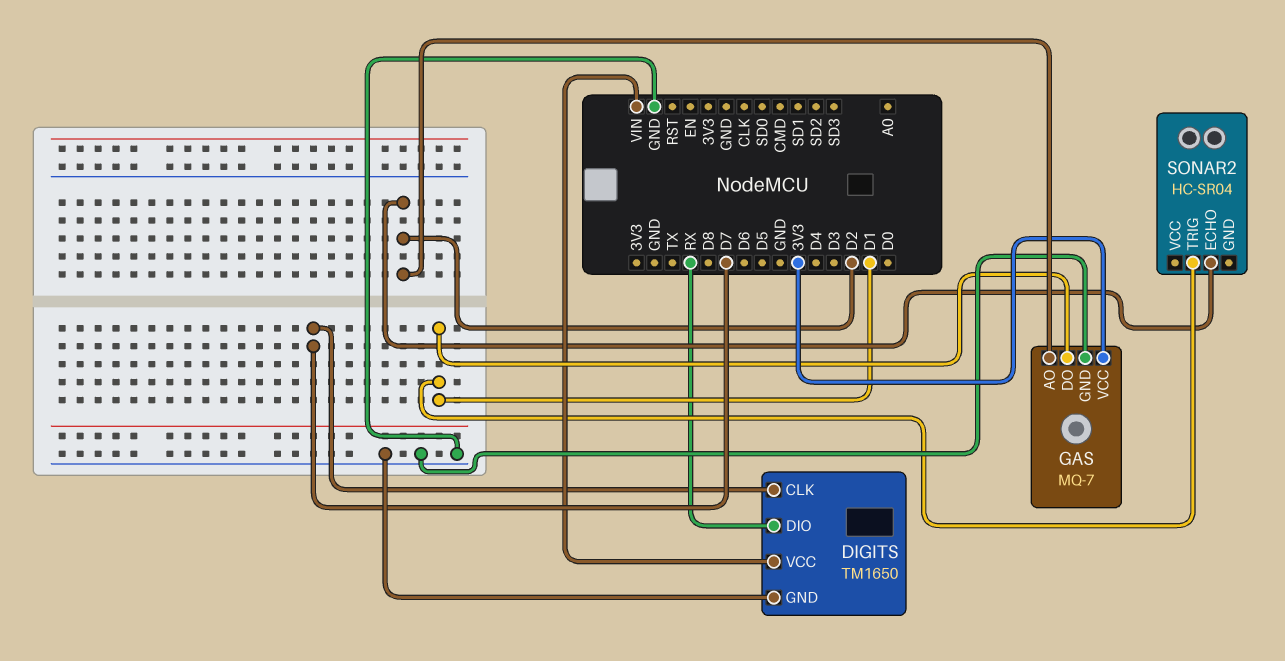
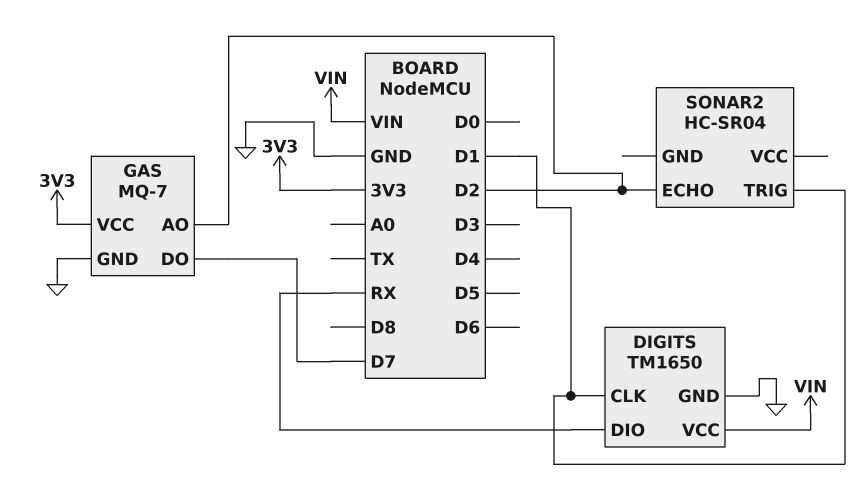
DIGITS pin CLK: D7 -> D1
GAS pin DO: D1 -> D7

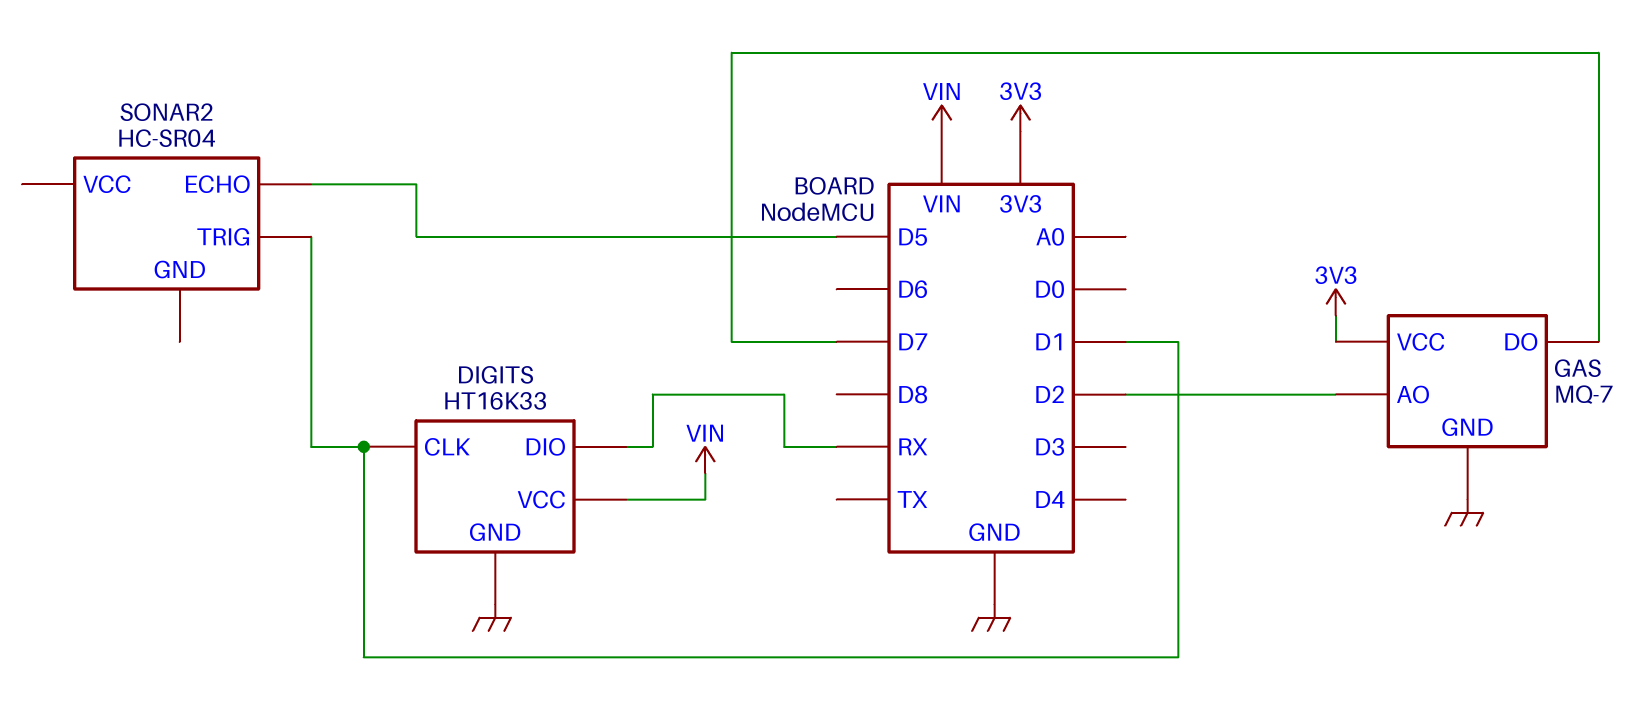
DIGITS: TM1650 -> HT16K33
SONAR2 pin ECHO: D2 -> D5

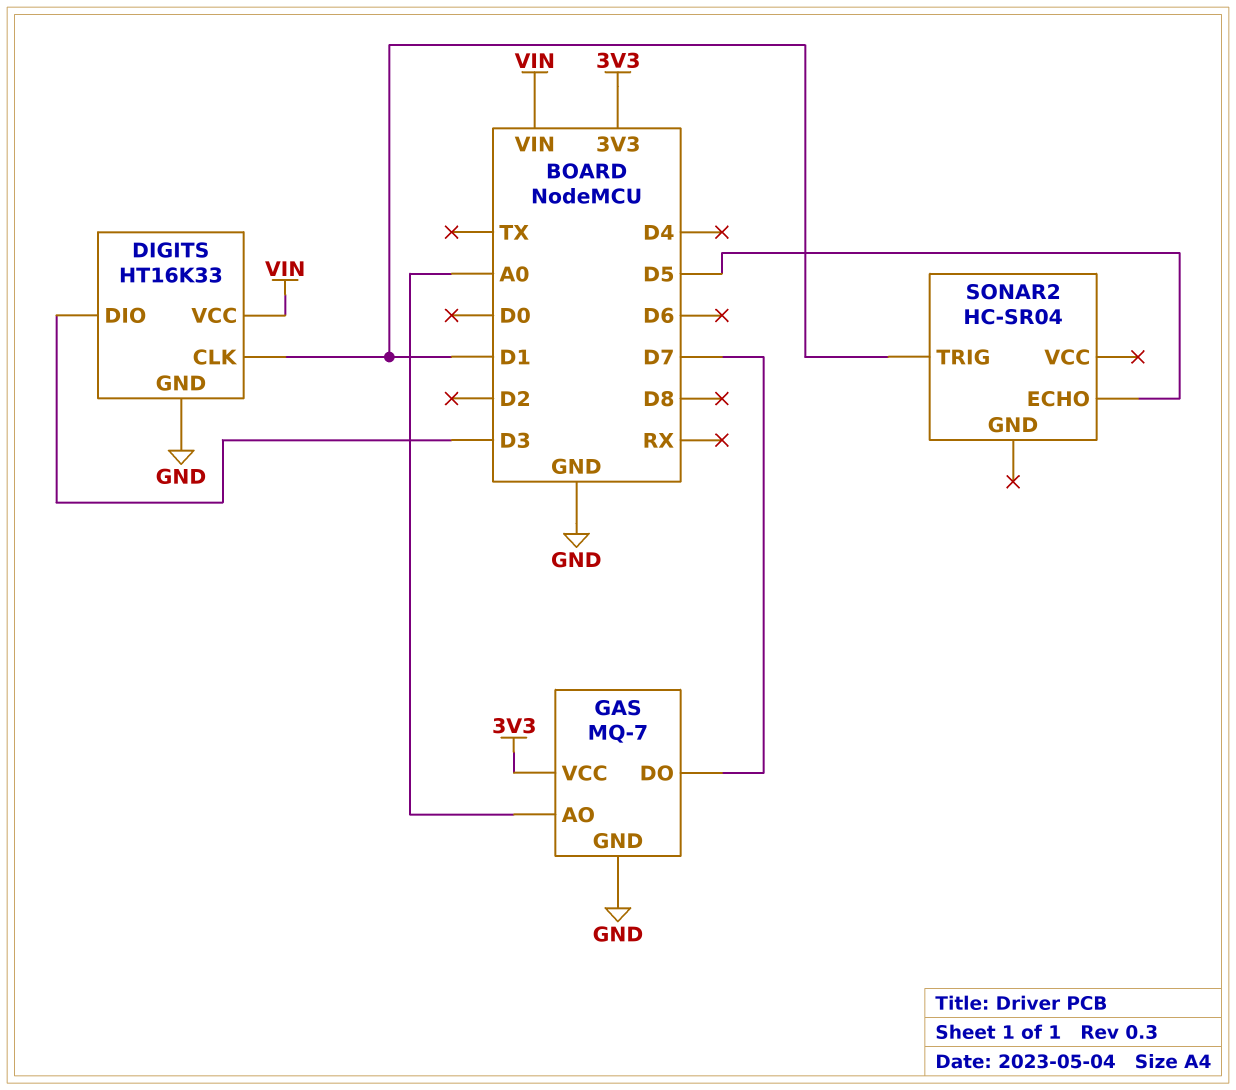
DIGITS pin DIO: RX -> D3
GAS pin AO: D2 -> A0

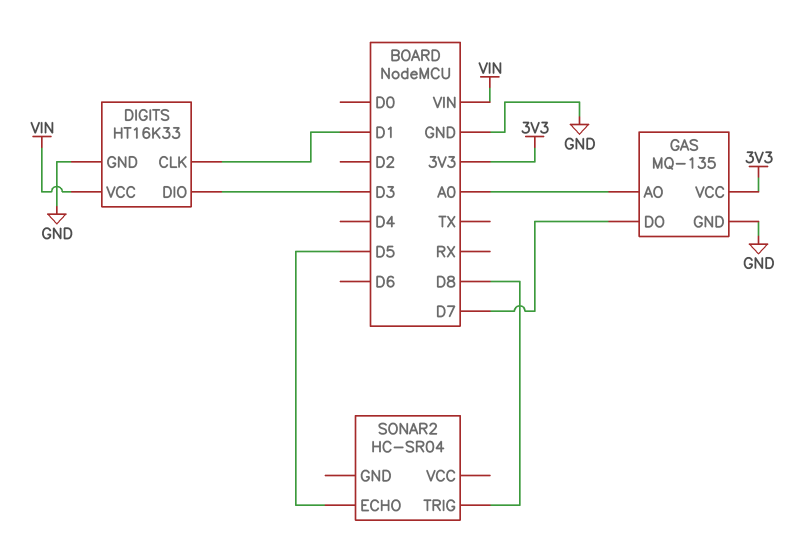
GAS: MQ-7 -> MQ-135
SONAR2 pin TRIG: D1 -> D8

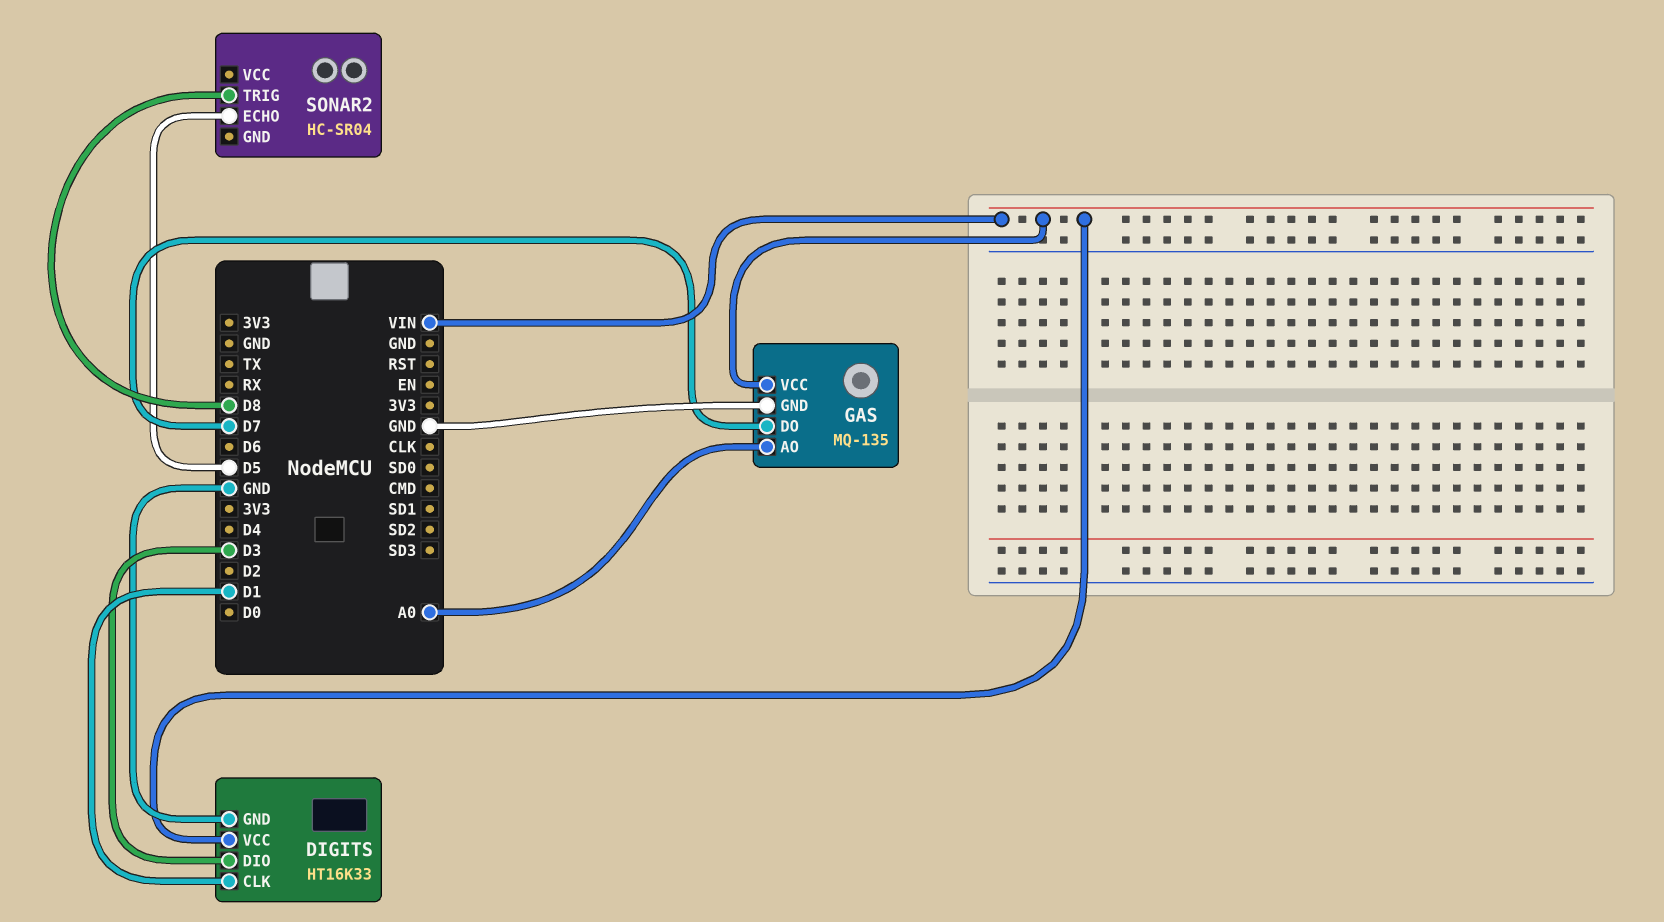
GAS pin VCC: 3V3 -> VIN

